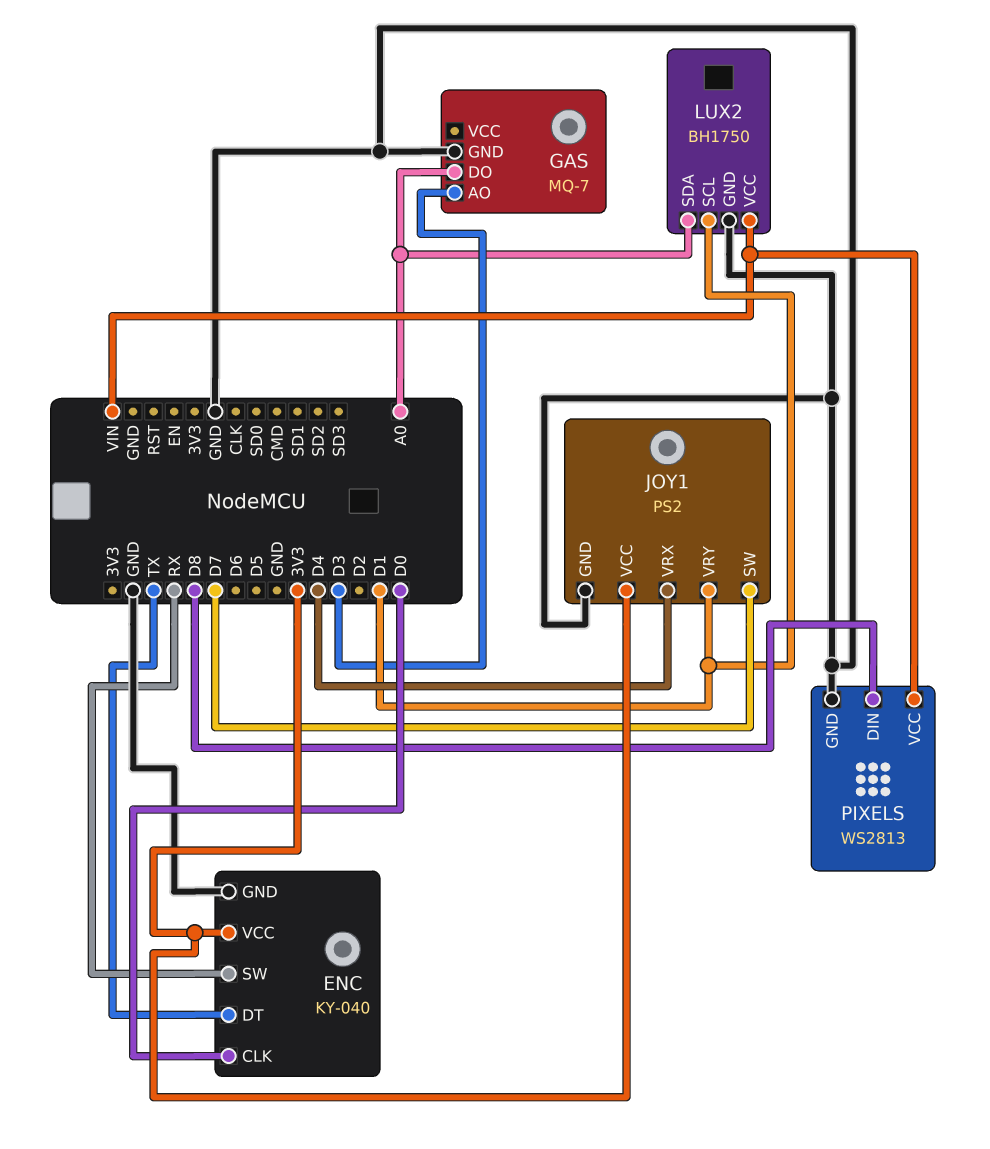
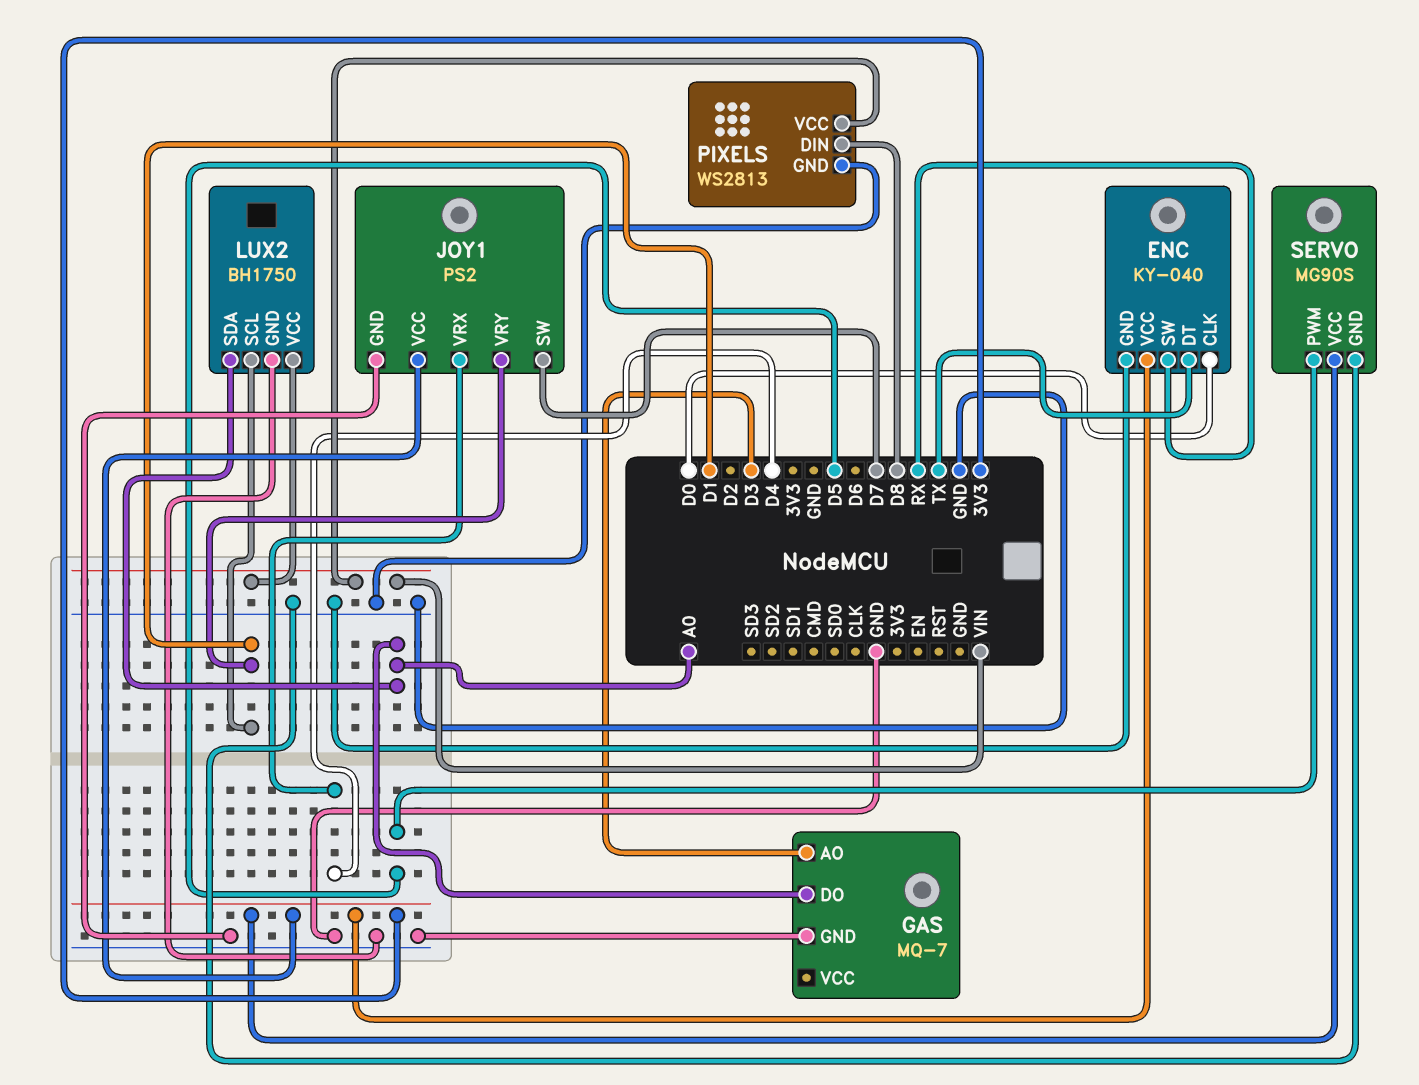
SERVO: none -> MG90S
SERVO pin GND: none -> GND
SERVO pin PWM: none -> D5
SERVO pin VCC: none -> 3V3

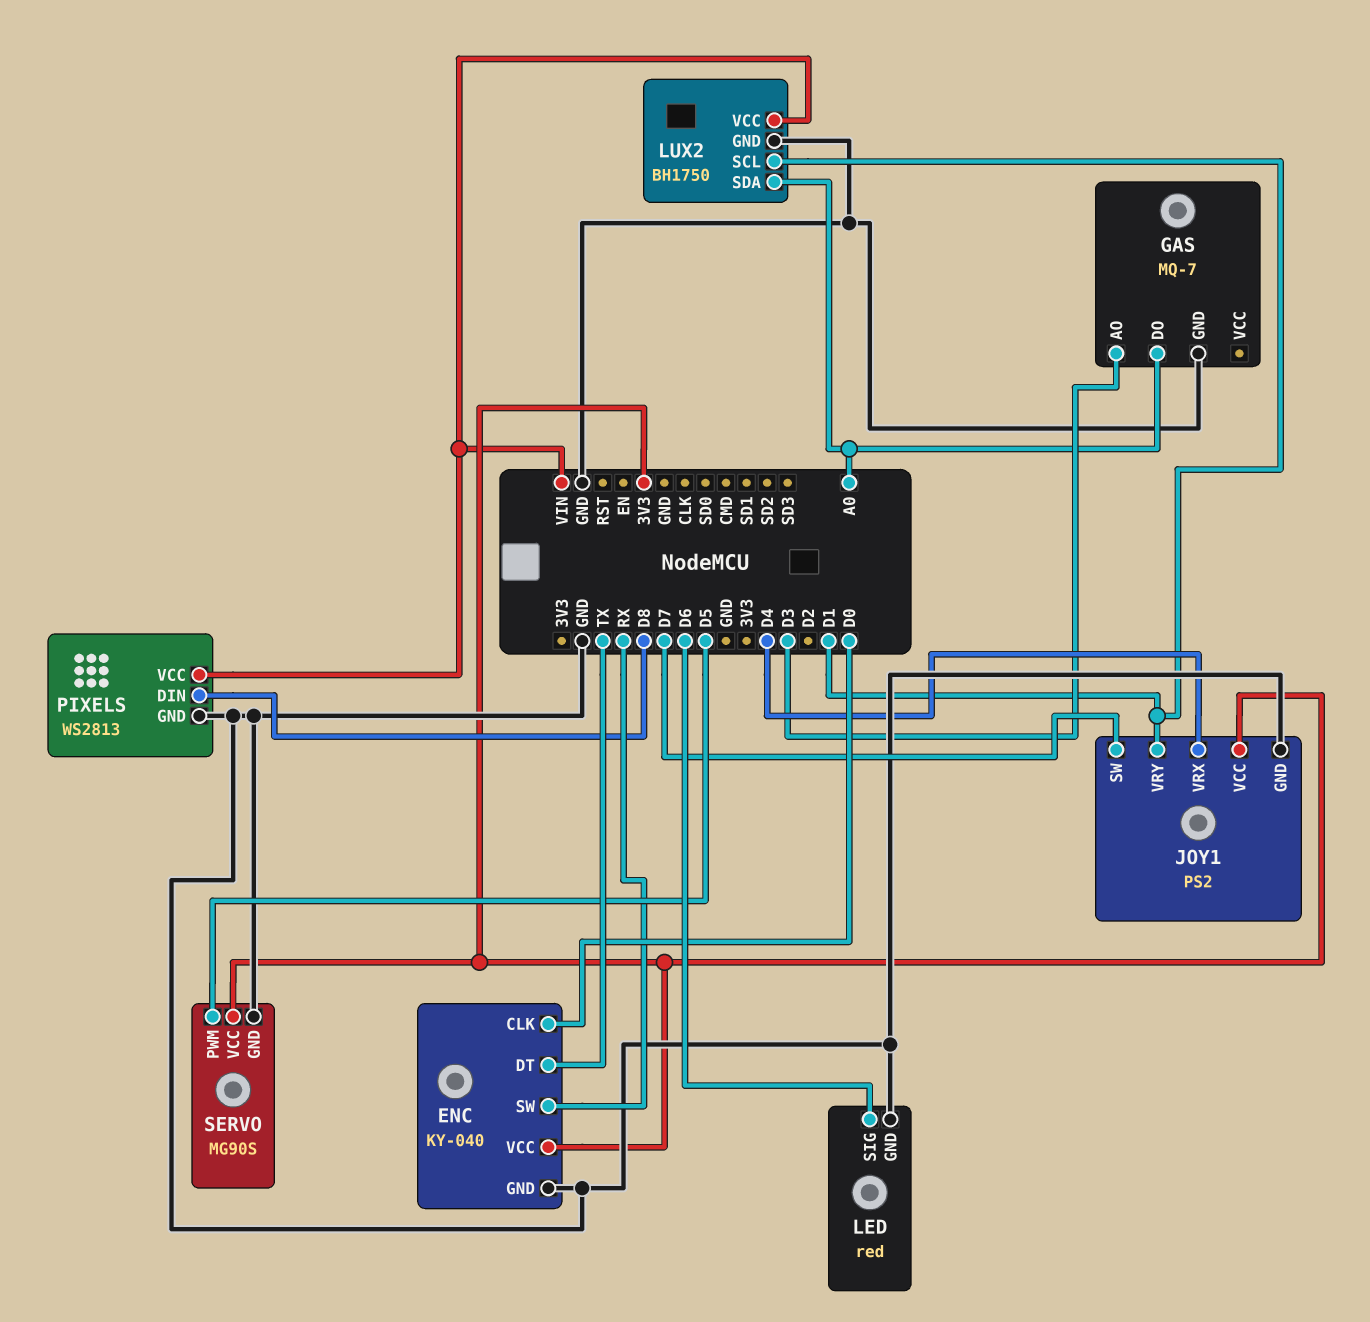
LED: none -> red
LED pin GND: none -> GND
LED pin SIG: none -> D6

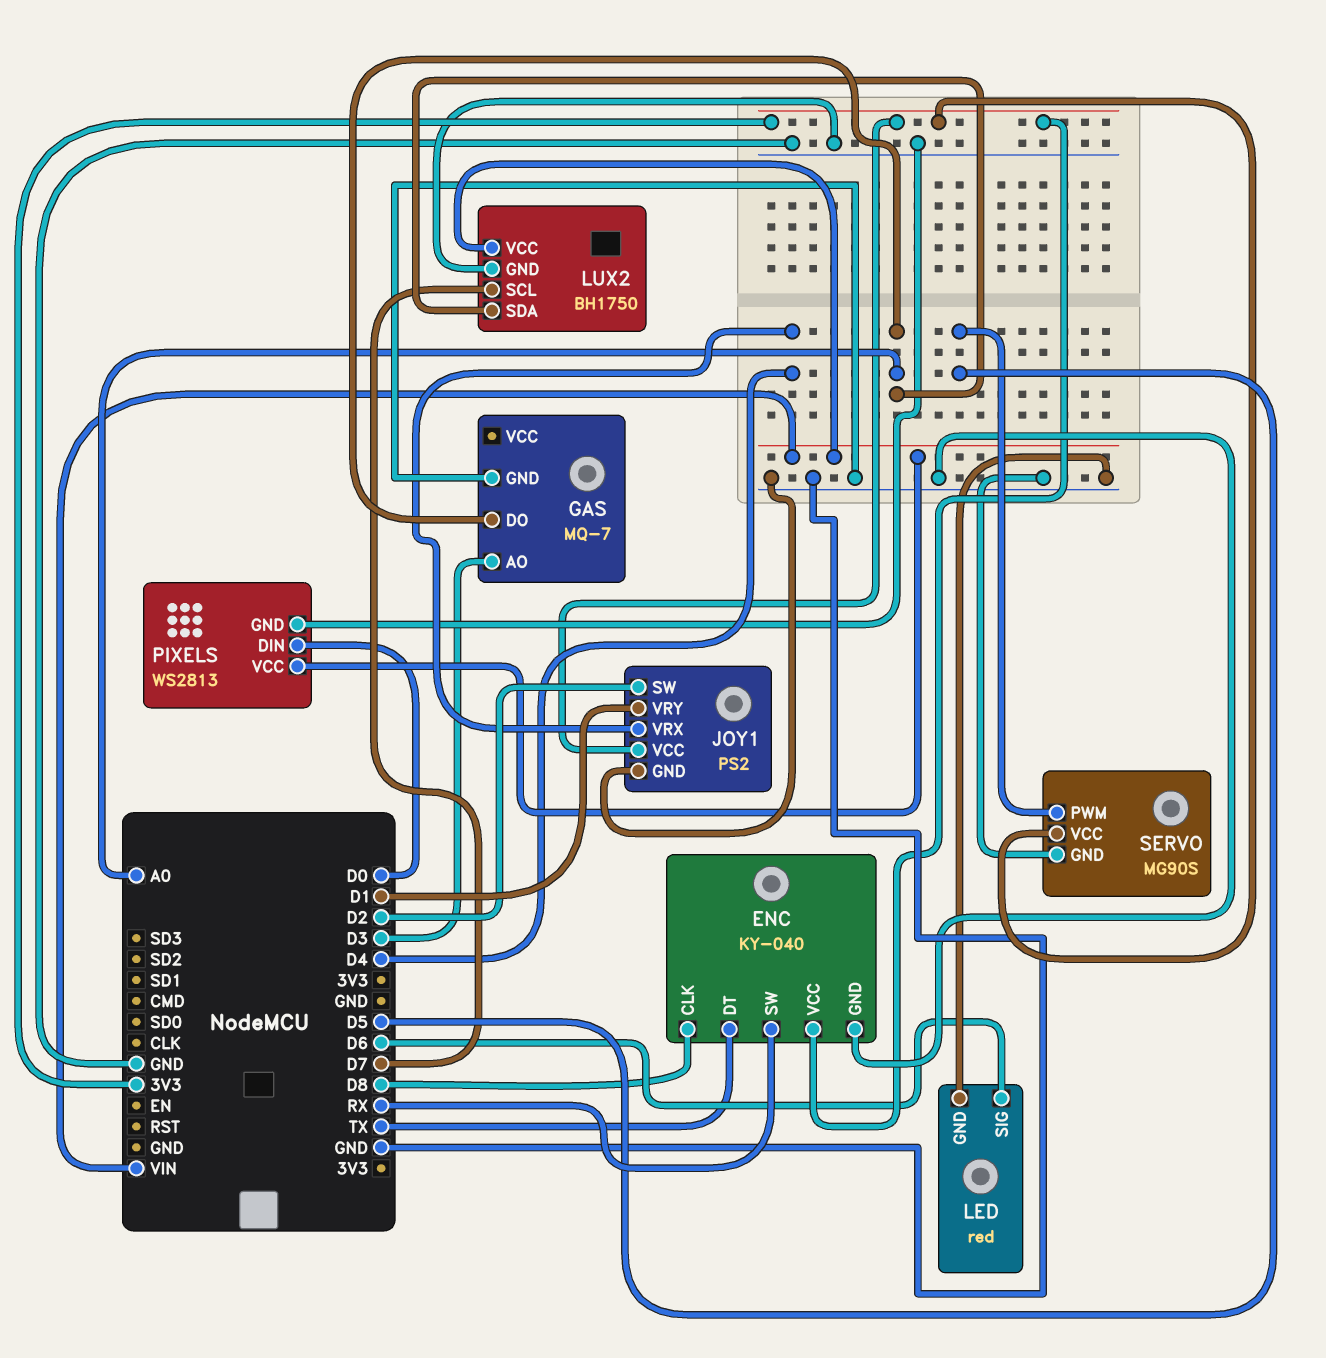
ENC pin CLK: D0 -> D8
JOY1 pin SW: D7 -> D2
LUX2 pin SCL: D1 -> D7
PIXELS pin DIN: D8 -> D0

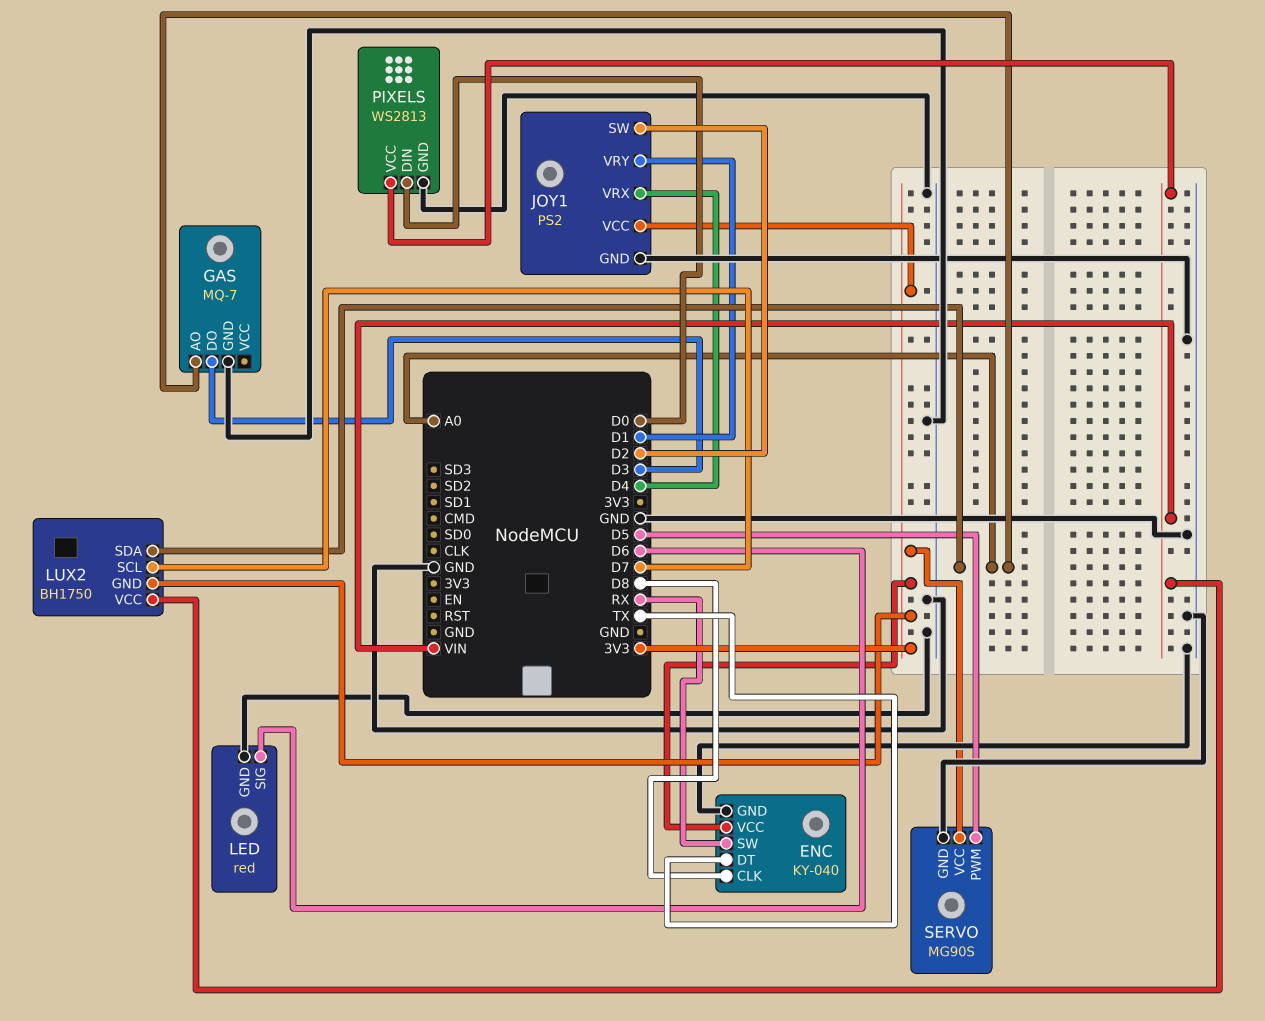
GAS pin AO: D3 -> A0
GAS pin DO: A0 -> D3
LUX2 pin GND: GND -> 3V3

